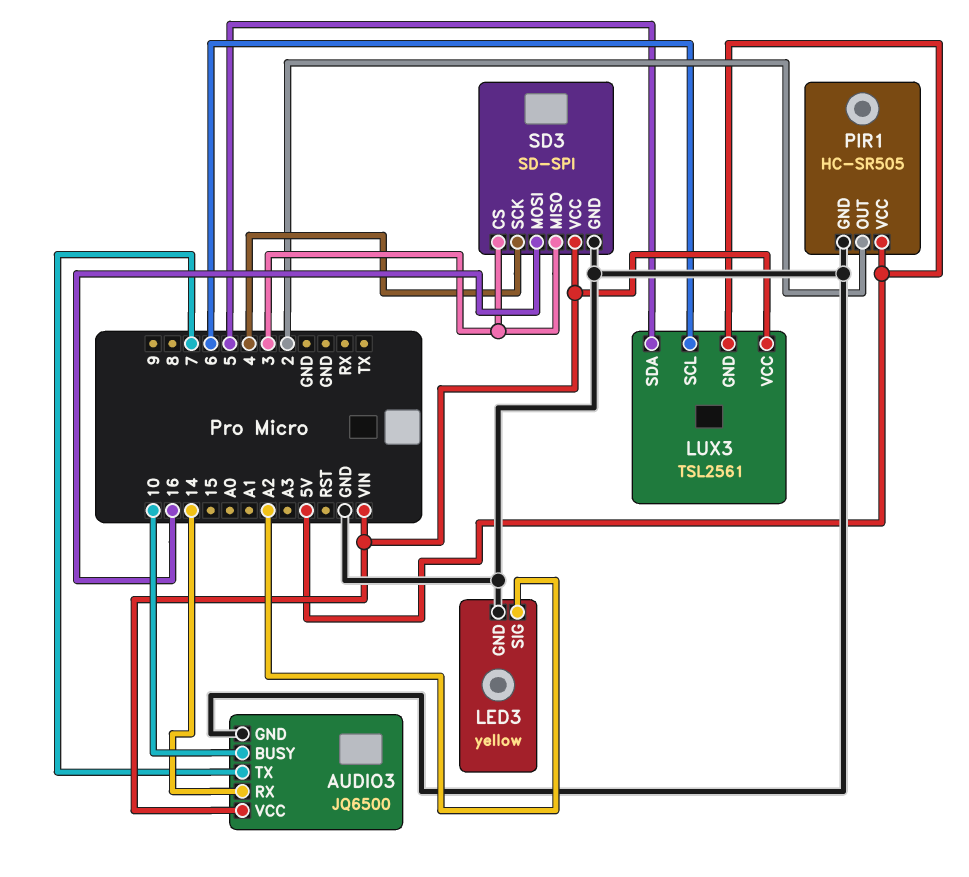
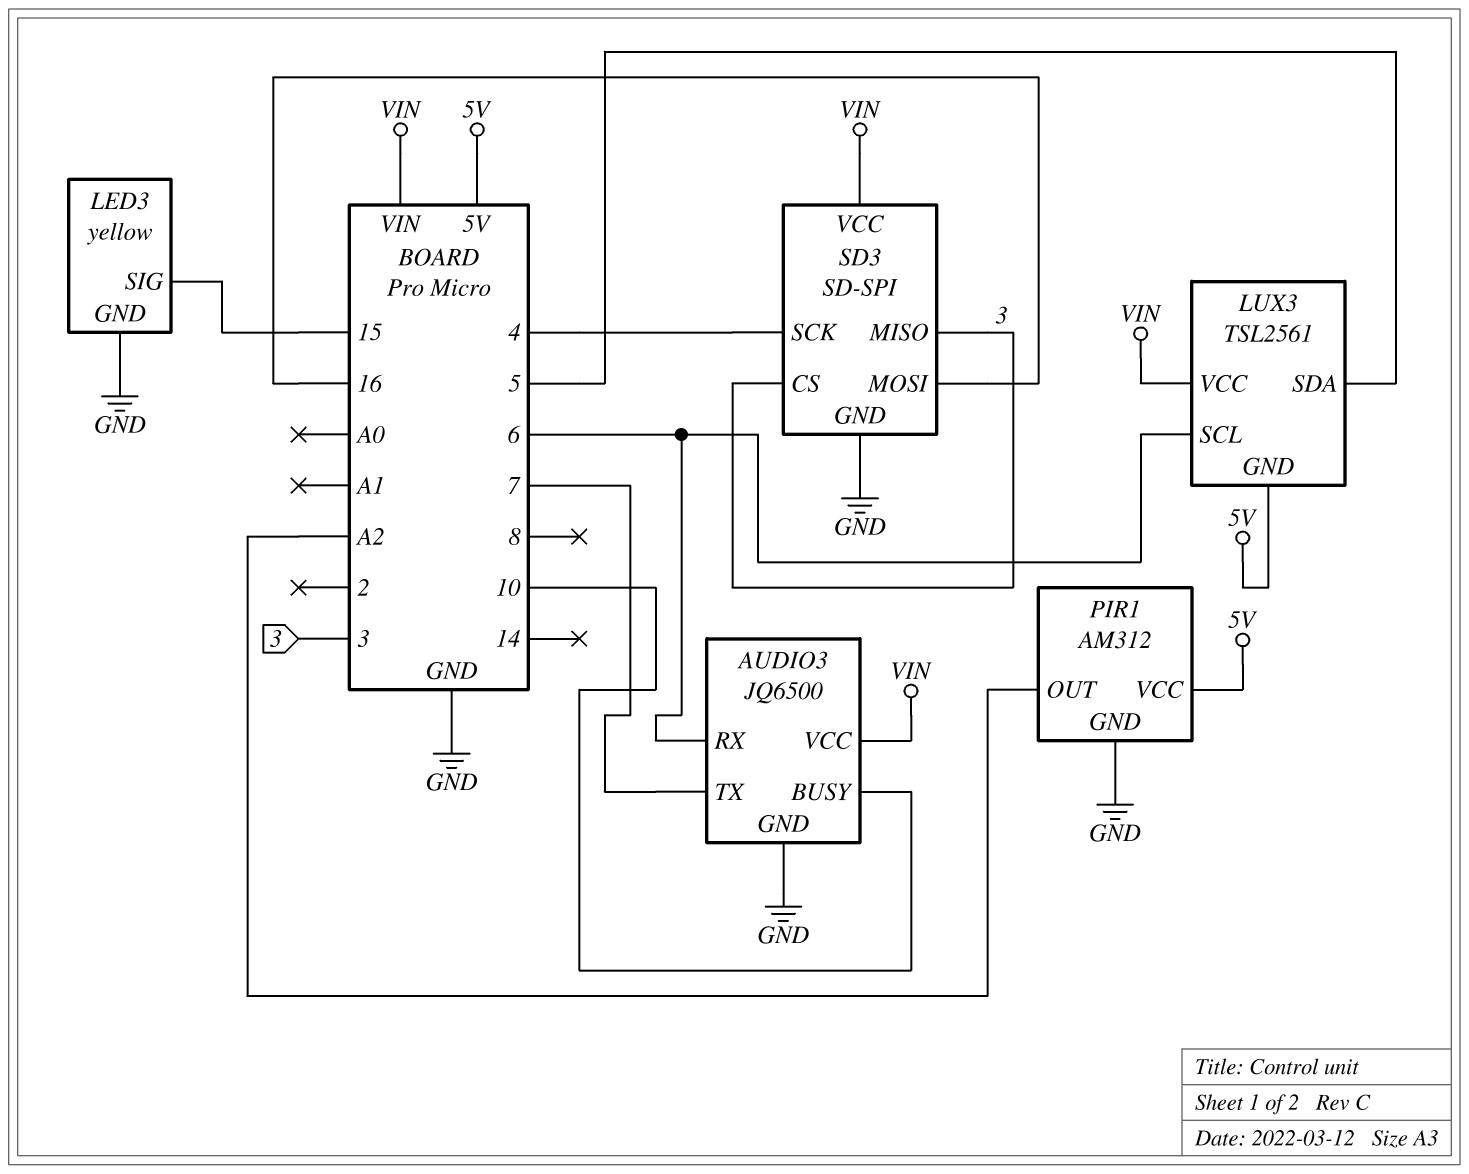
AUDIO3 pin RX: 14 -> 6
LED3 pin SIG: A2 -> 15
PIR1: HC-SR505 -> AM312
PIR1 pin OUT: 2 -> A2

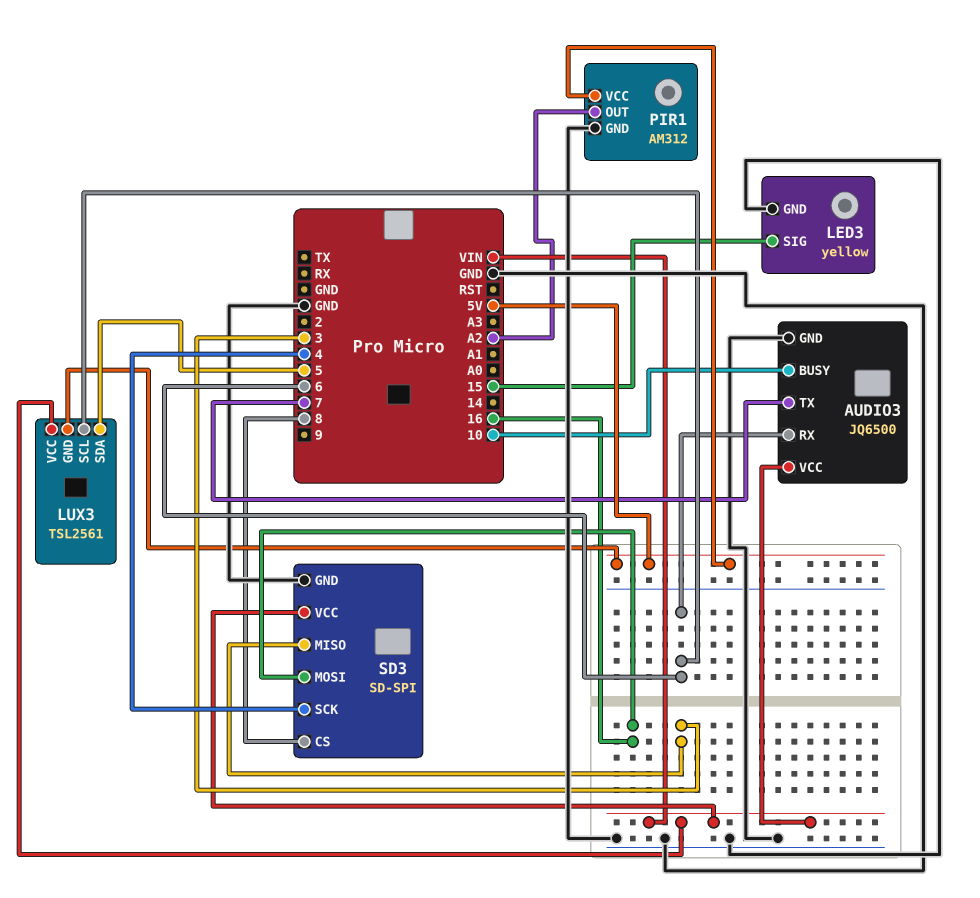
SD3 pin CS: 3 -> 8

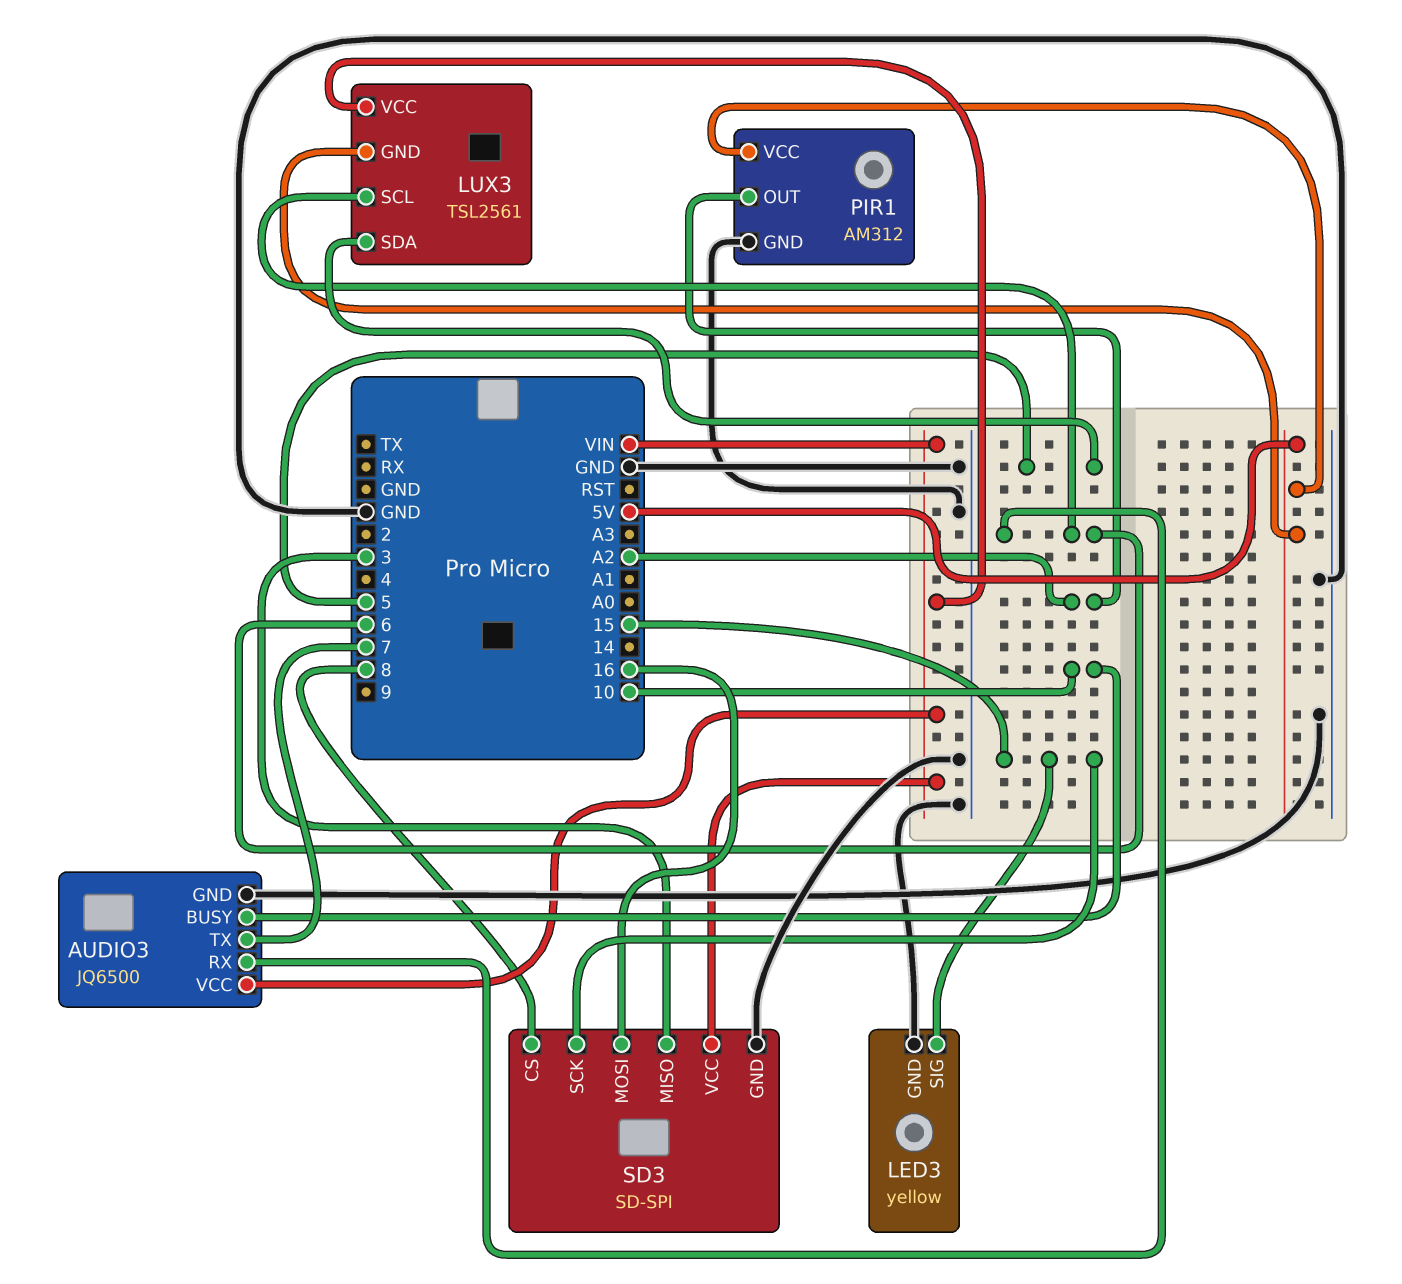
SD3 pin SCK: 4 -> 15

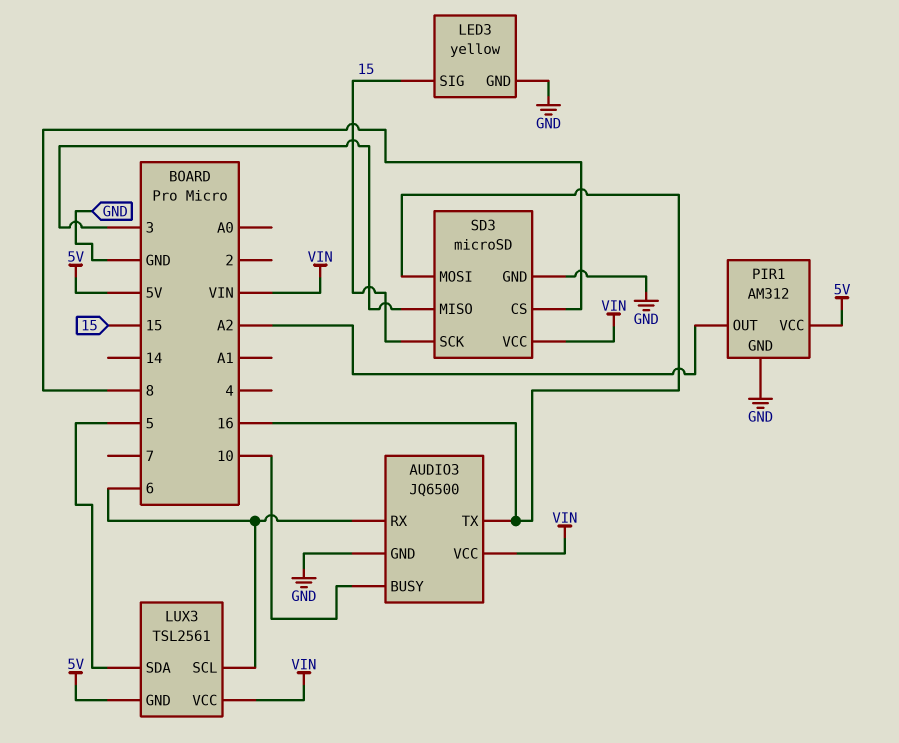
AUDIO3 pin TX: 7 -> 16
SD3: SD-SPI -> microSD

